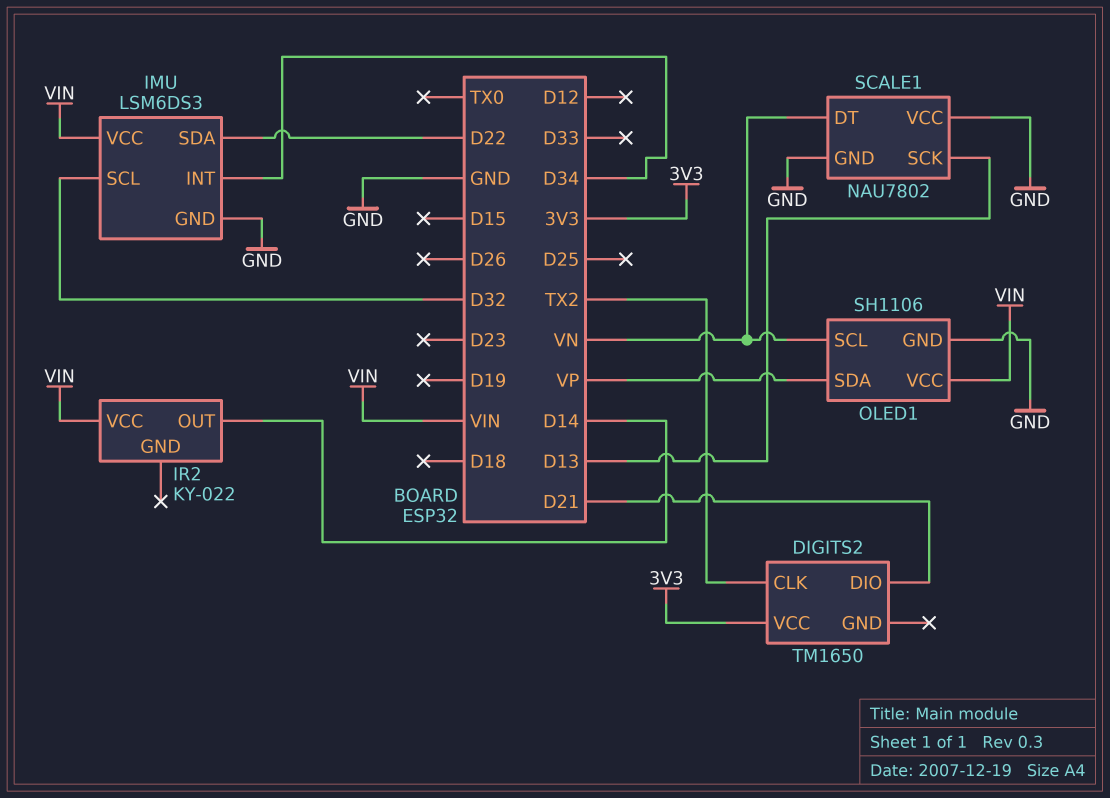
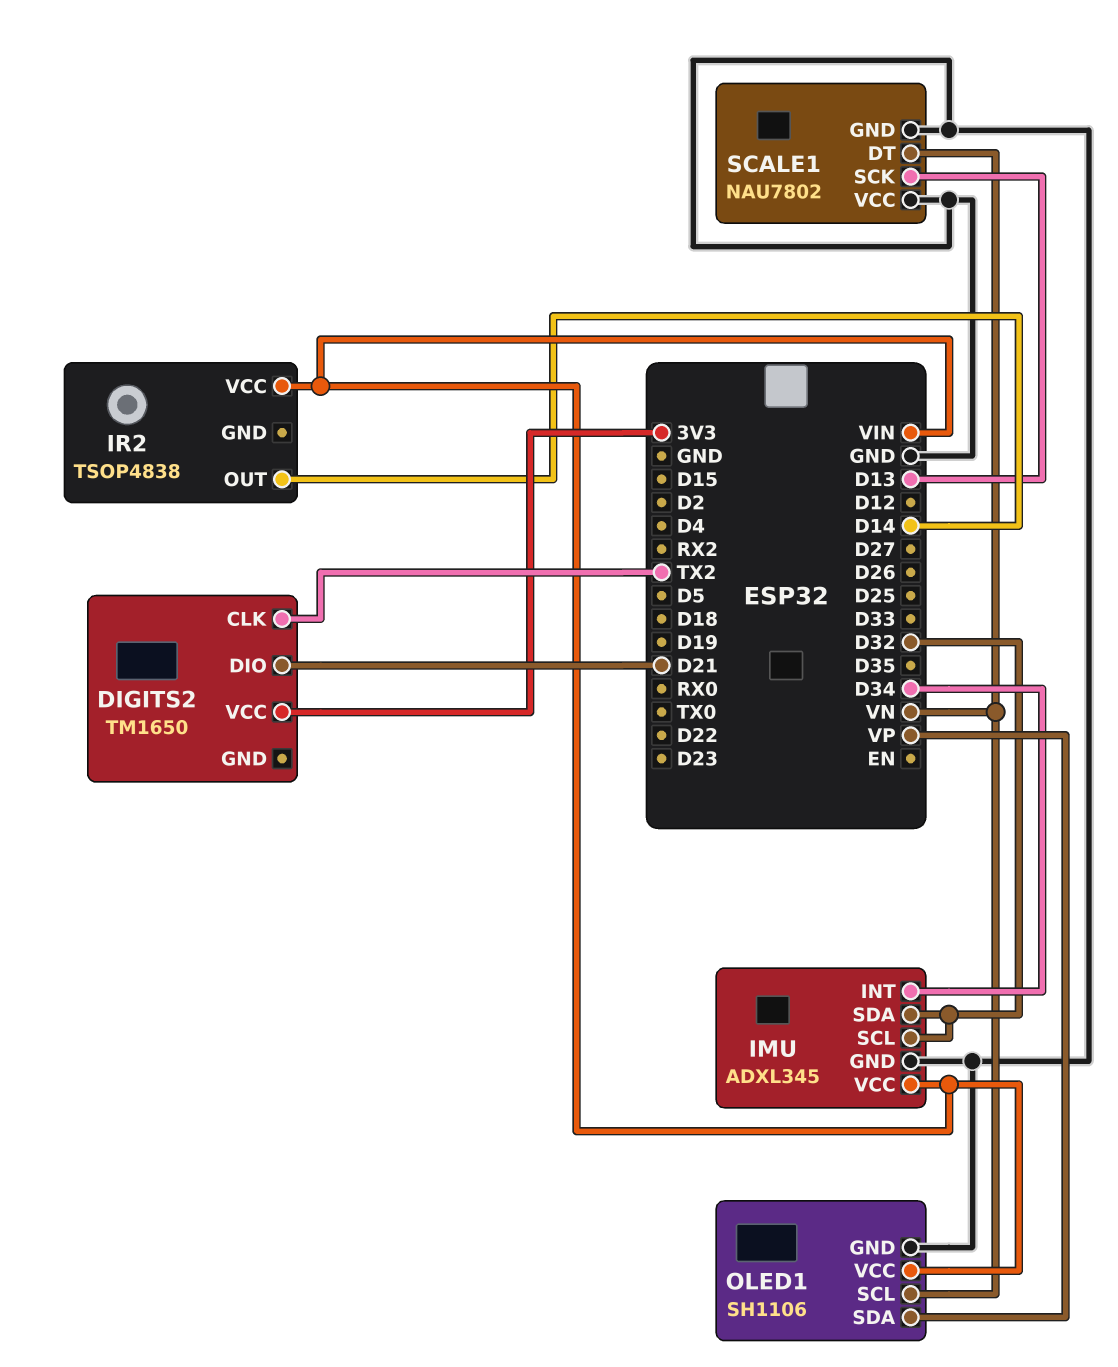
IMU: LSM6DS3 -> ADXL345
IMU pin SDA: D22 -> D32
IR2: KY-022 -> TSOP4838

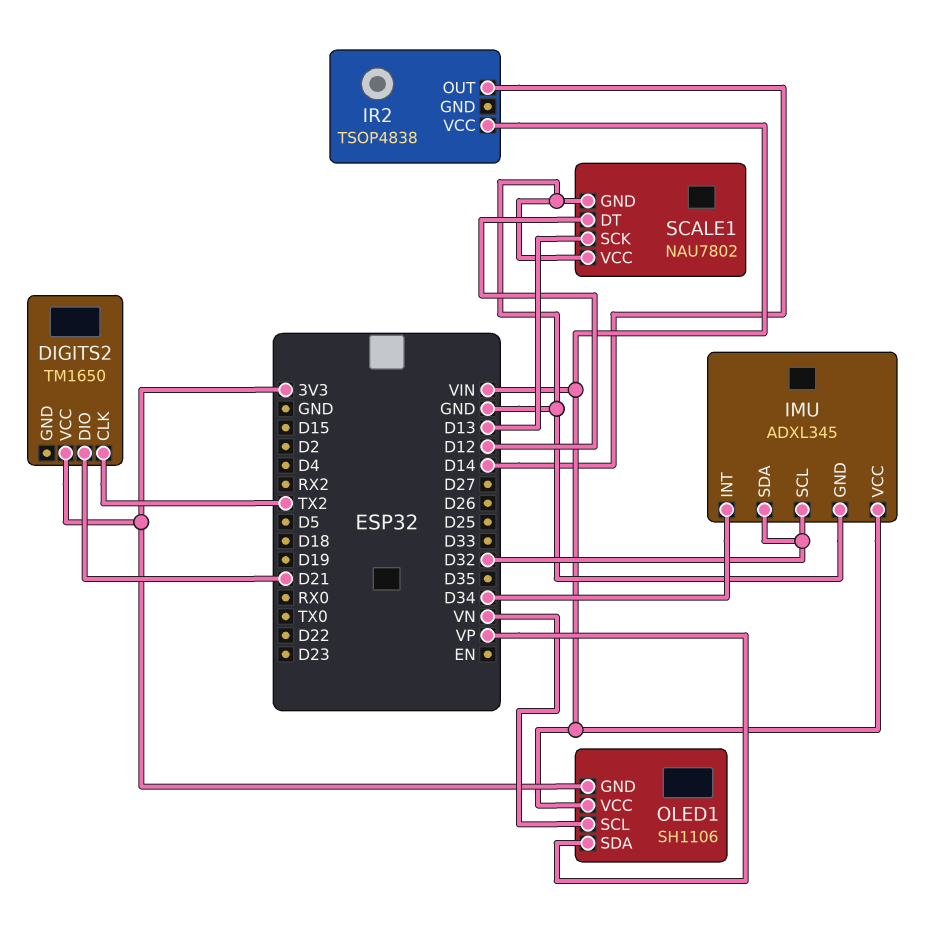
OLED1 pin GND: GND -> 3V3
SCALE1 pin DT: VN -> D12

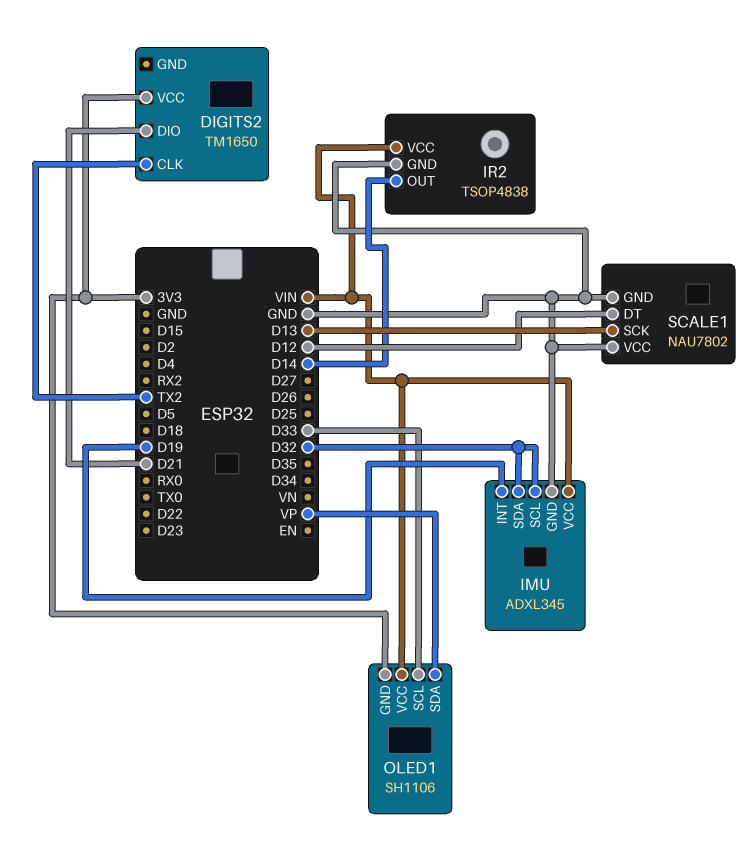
IMU pin INT: D34 -> D19
IR2 pin GND: none -> GND
OLED1 pin SCL: VN -> D33

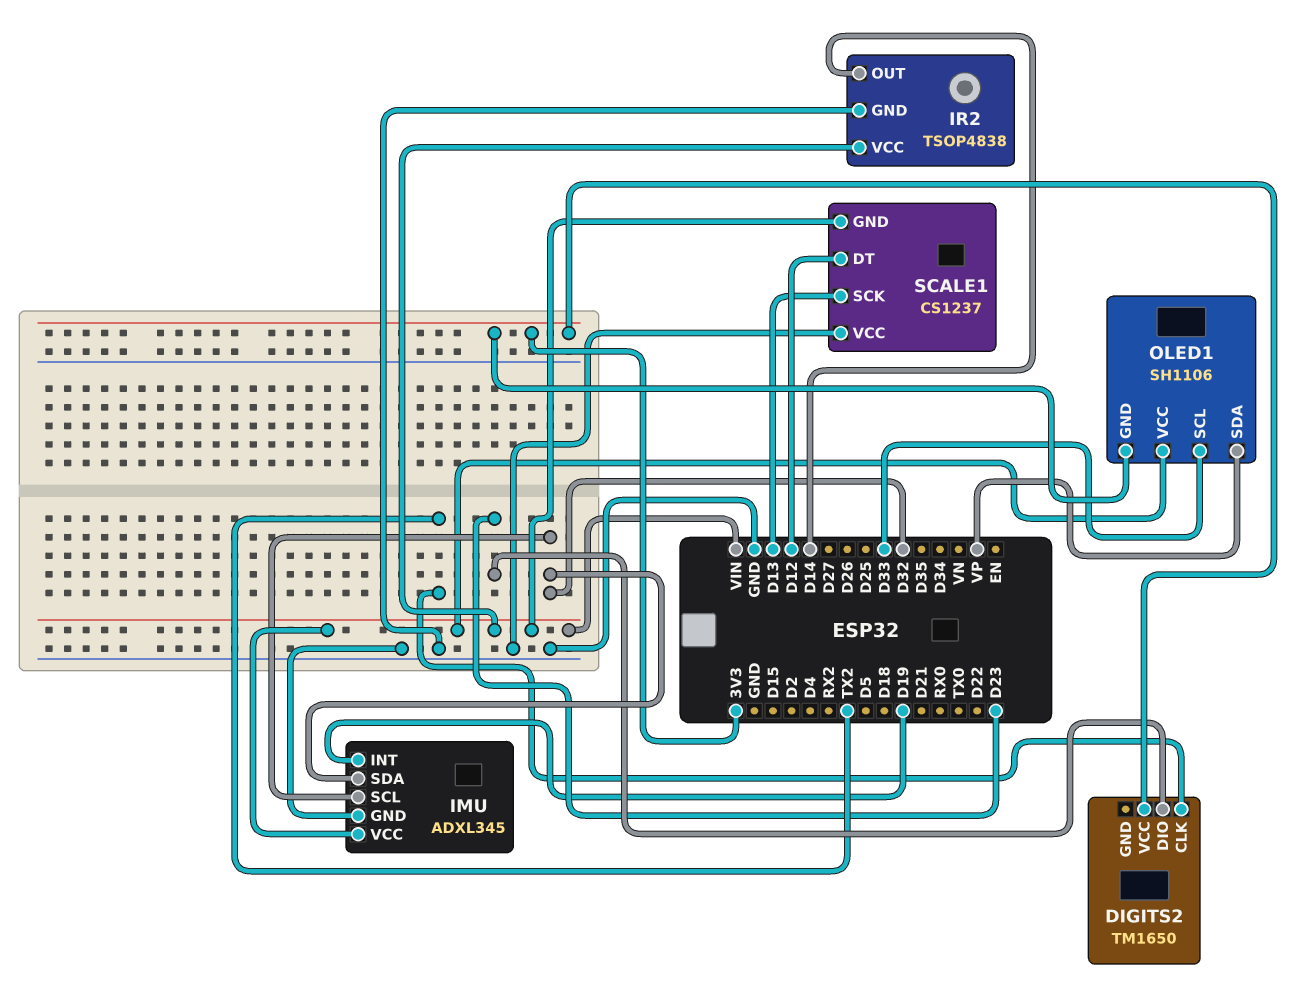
DIGITS2 pin DIO: D21 -> D23
SCALE1: NAU7802 -> CS1237
SCALE1 pin GND: GND -> VIN

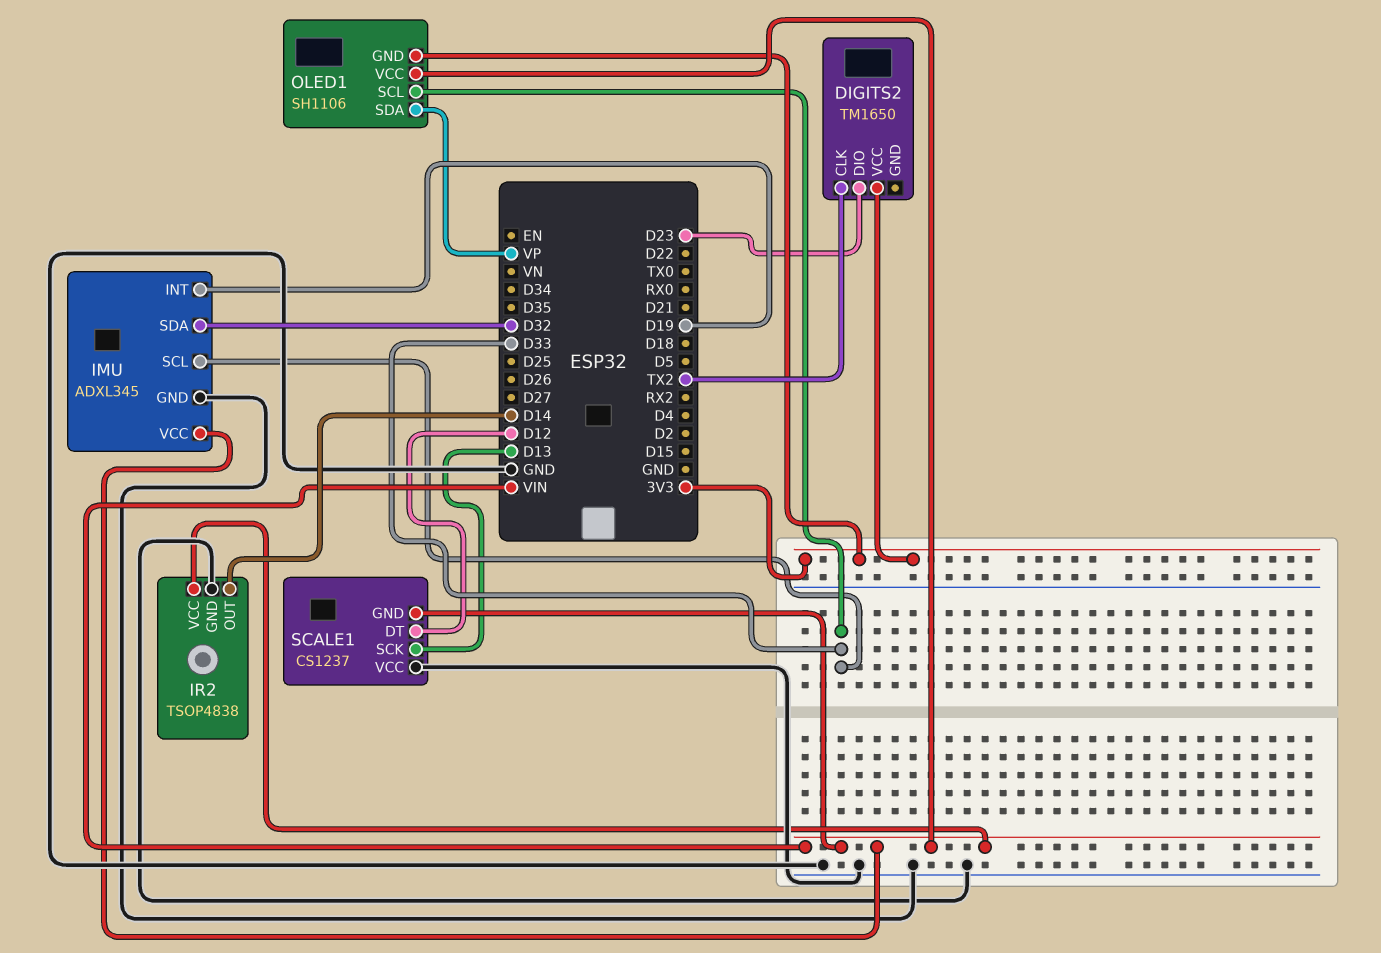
IMU pin SCL: D32 -> D33

